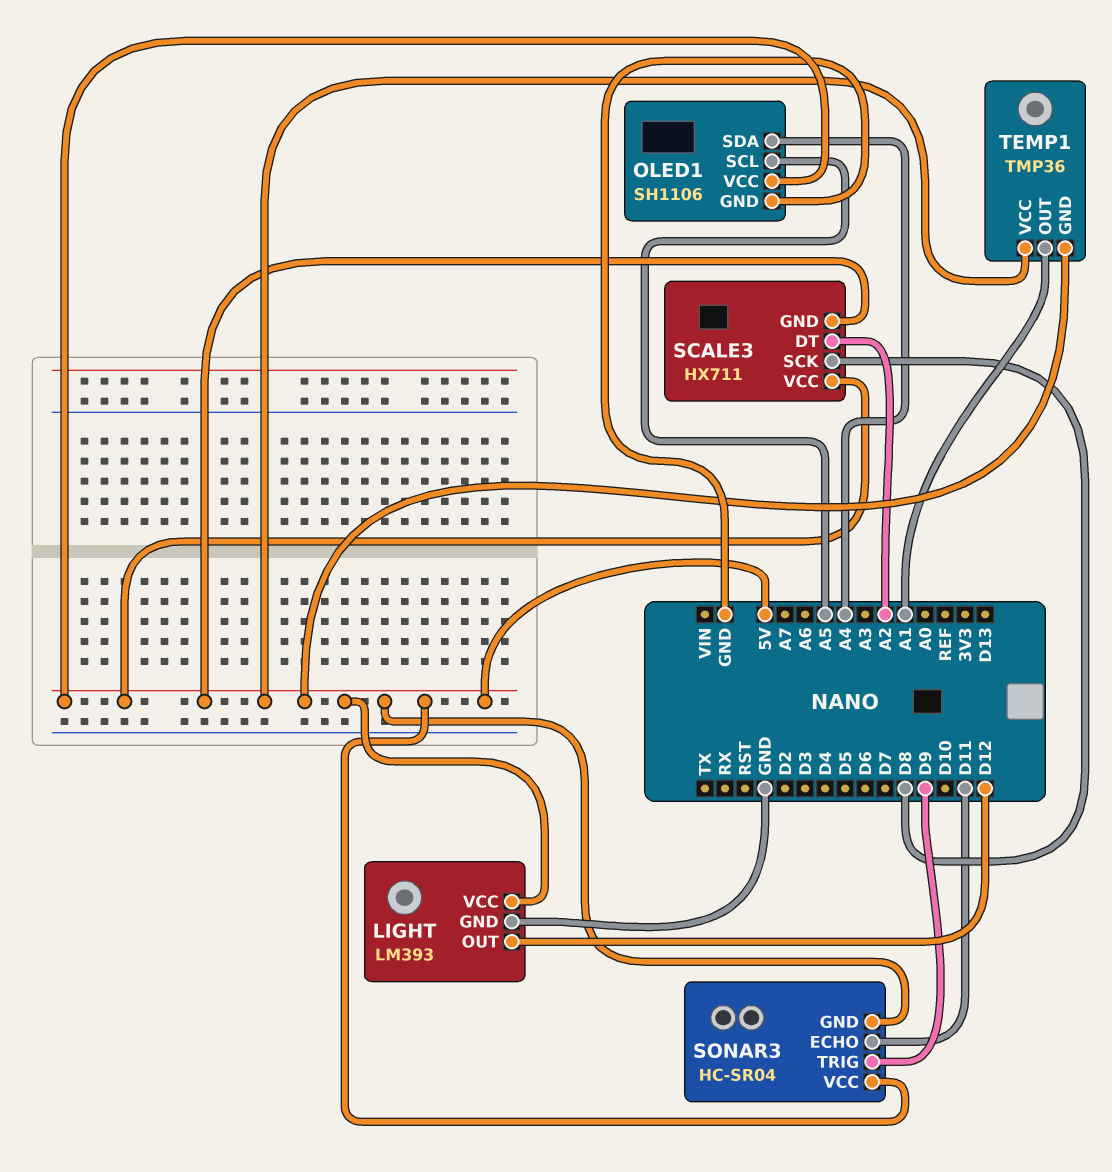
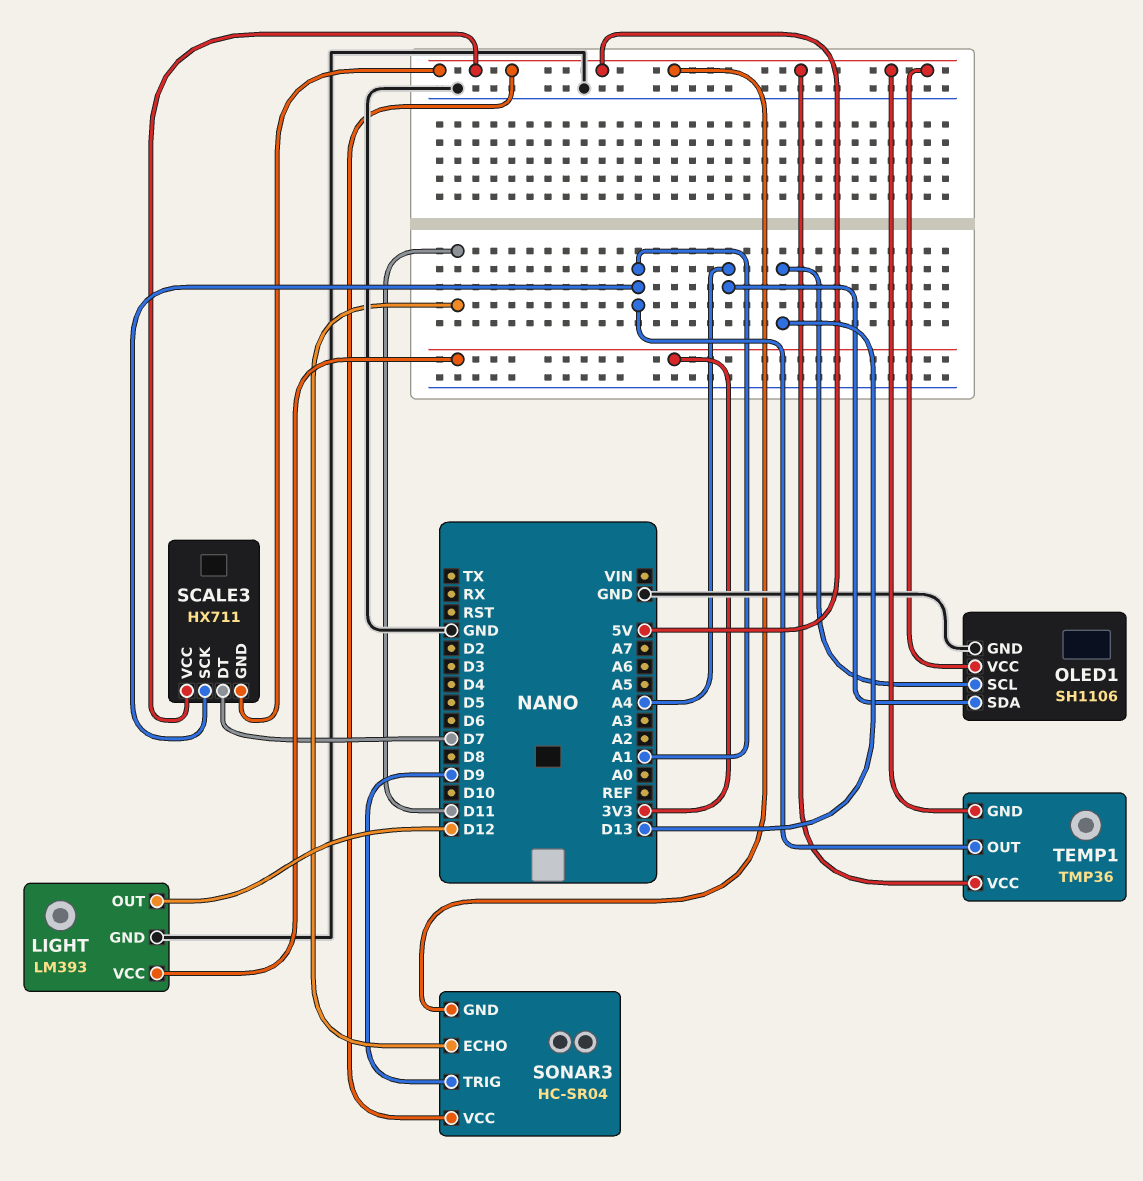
LIGHT pin VCC: 5V -> 3V3
OLED1 pin SCL: A5 -> D13
SCALE3 pin DT: A2 -> D7
SCALE3 pin SCK: D8 -> A1

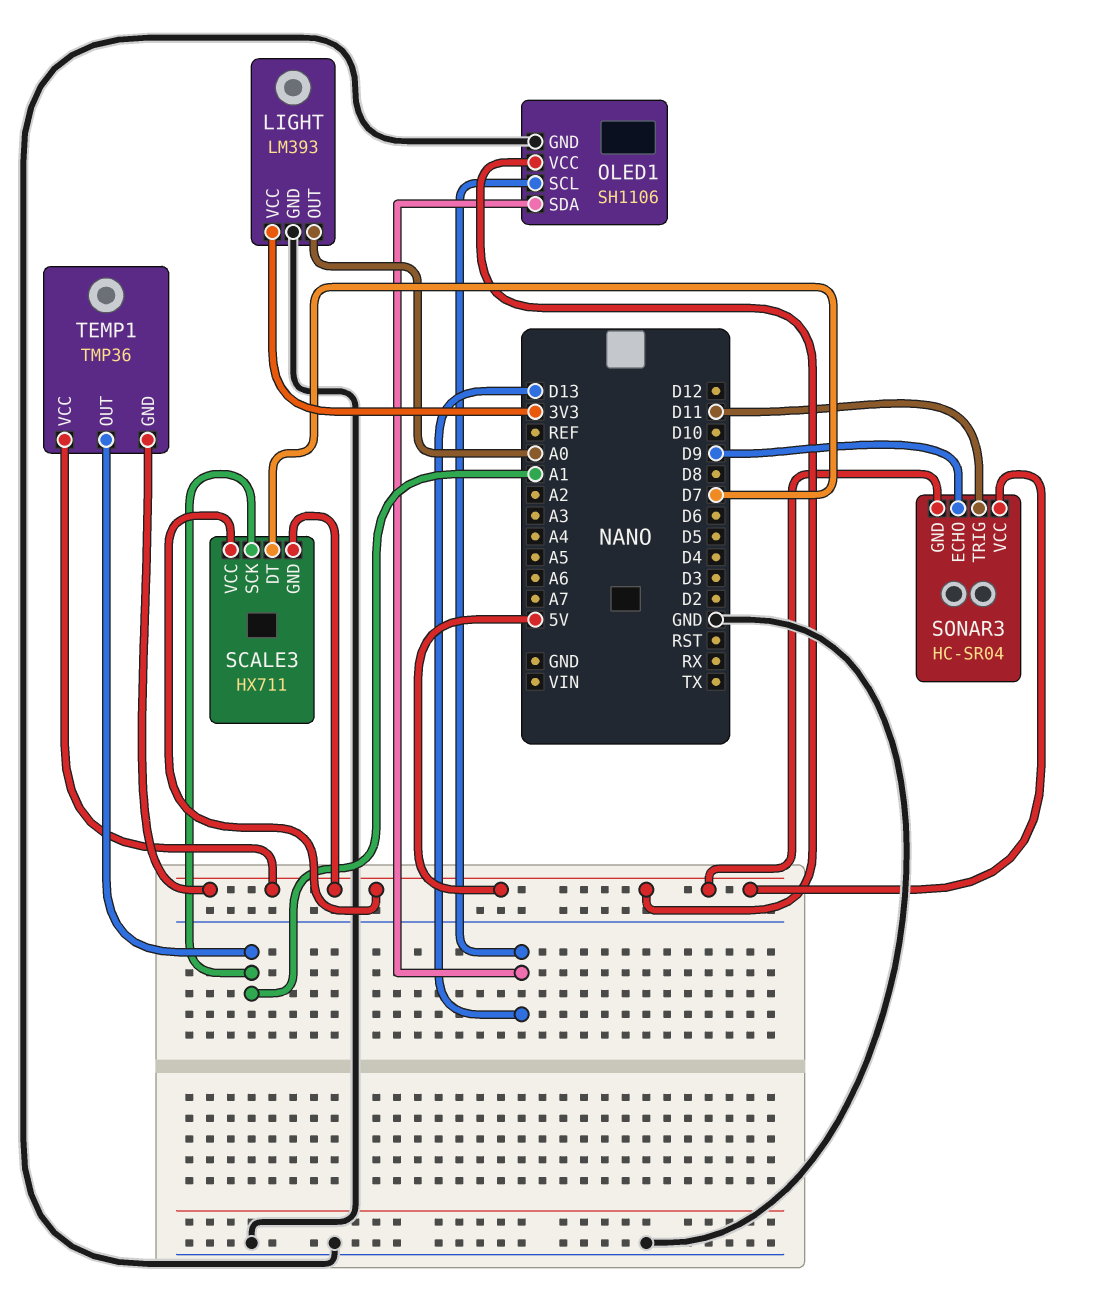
LIGHT pin OUT: D12 -> A0
OLED1 pin SDA: A4 -> D13
SONAR3 pin ECHO: D11 -> D9
SONAR3 pin TRIG: D9 -> D11

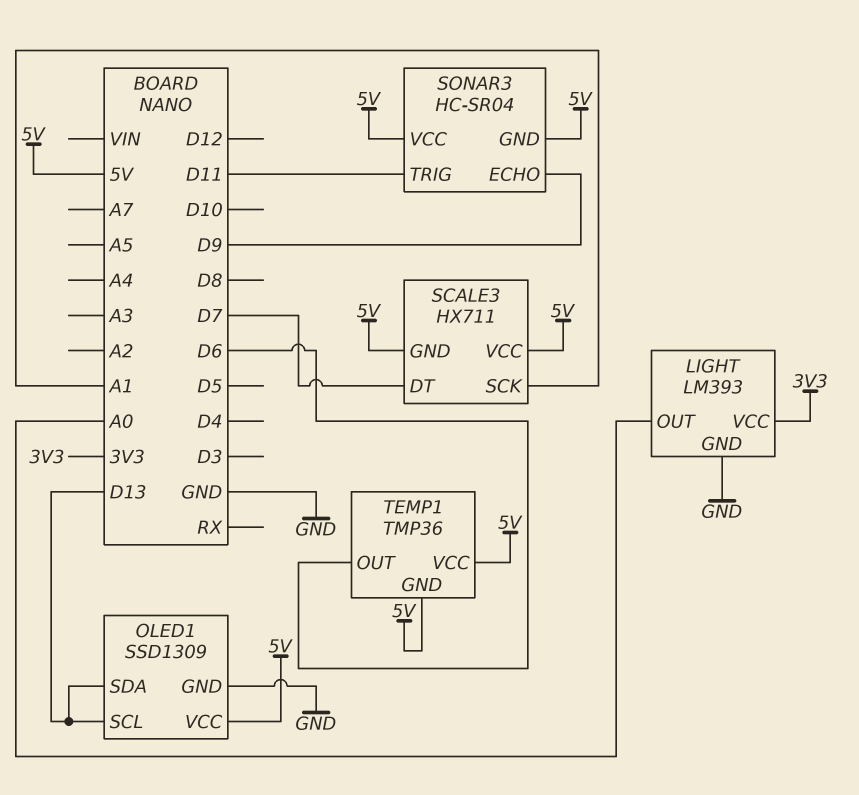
OLED1: SH1106 -> SSD1309
TEMP1 pin OUT: A1 -> D6

